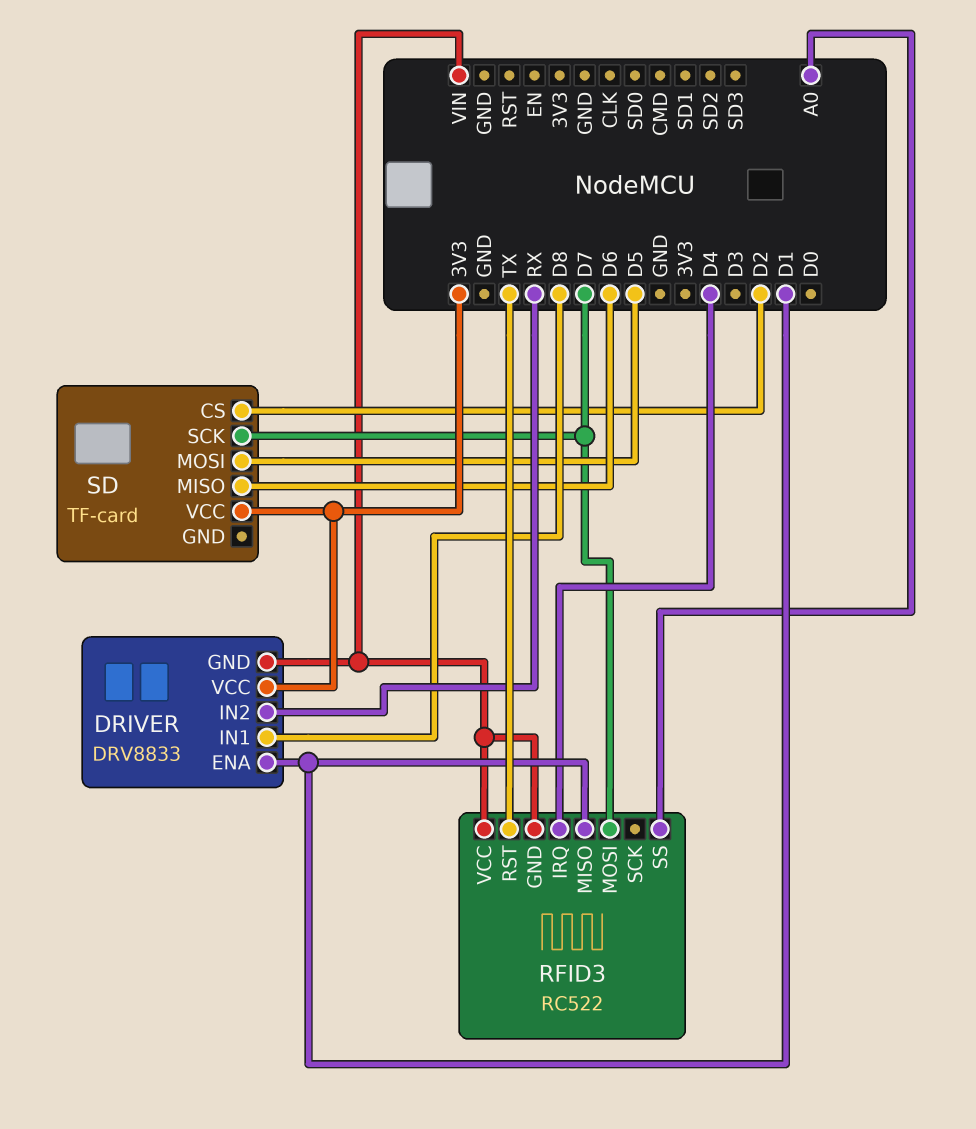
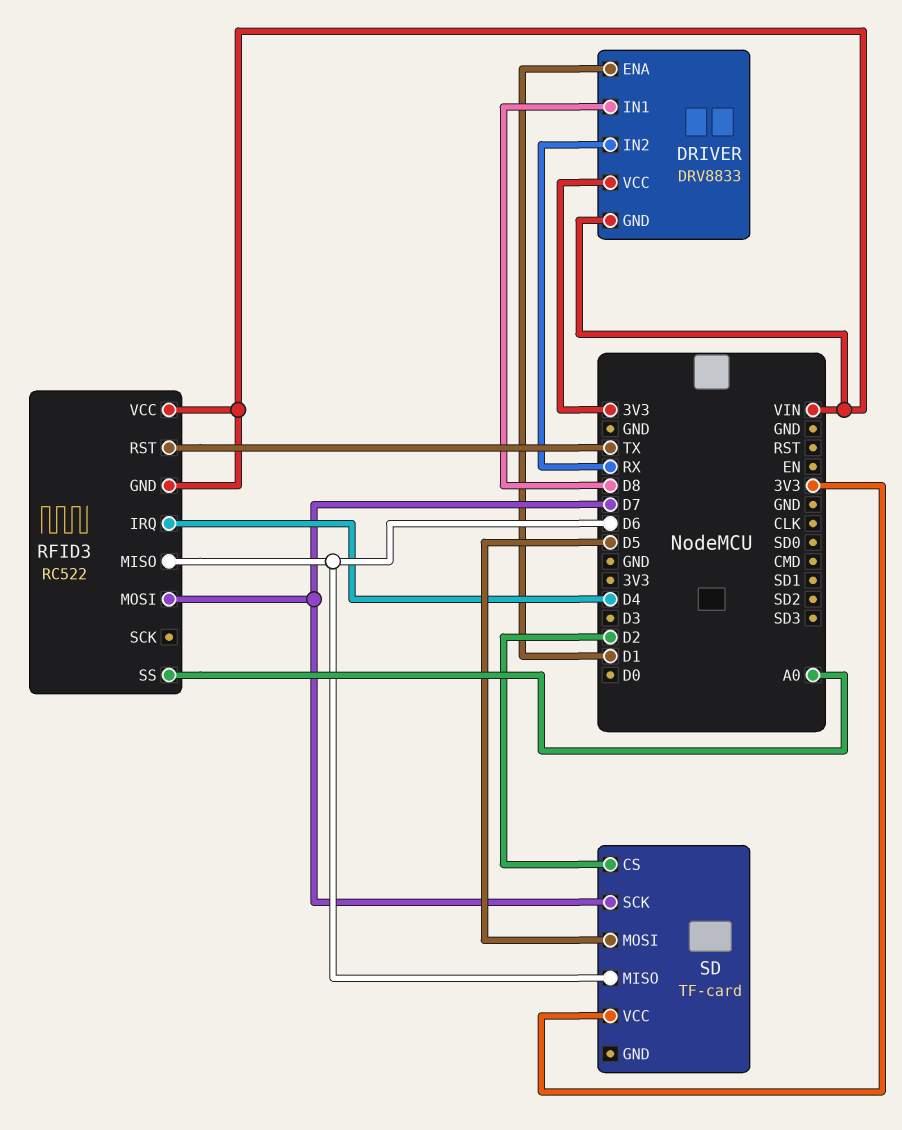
RFID3 pin MISO: D1 -> D6

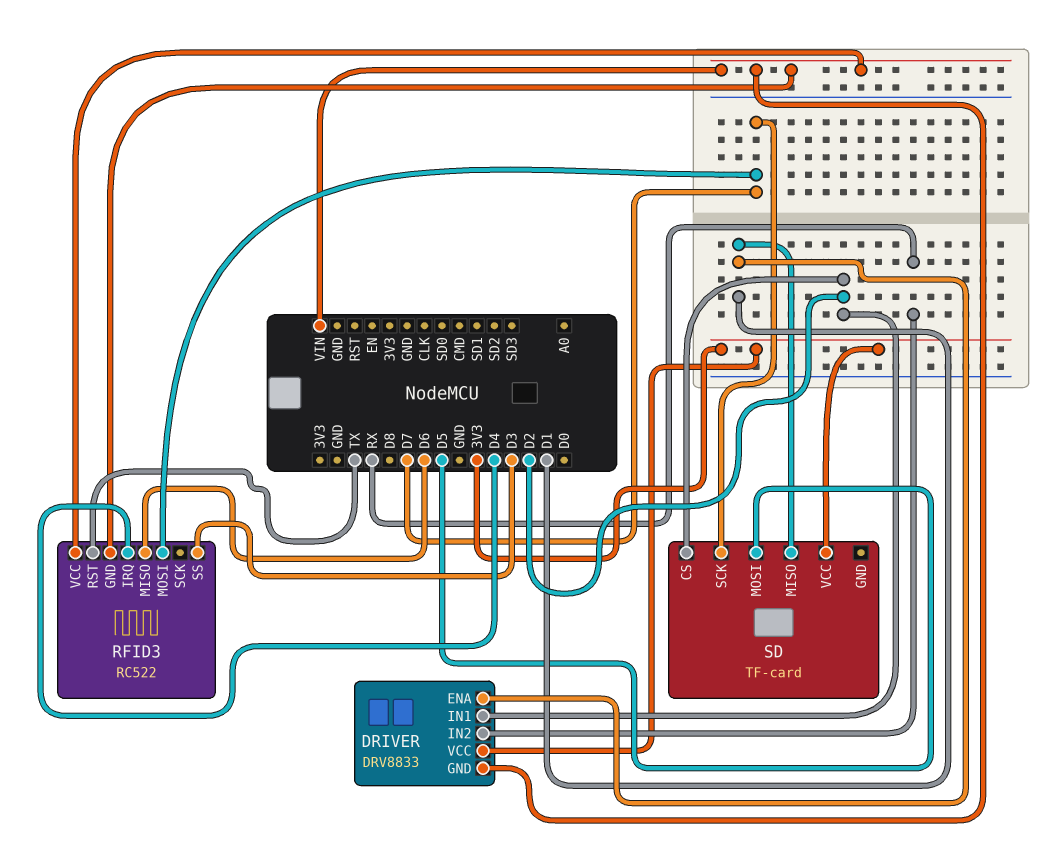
DRIVER pin IN1: D8 -> D2
RFID3 pin SS: A0 -> D3
SD pin MISO: D6 -> D1

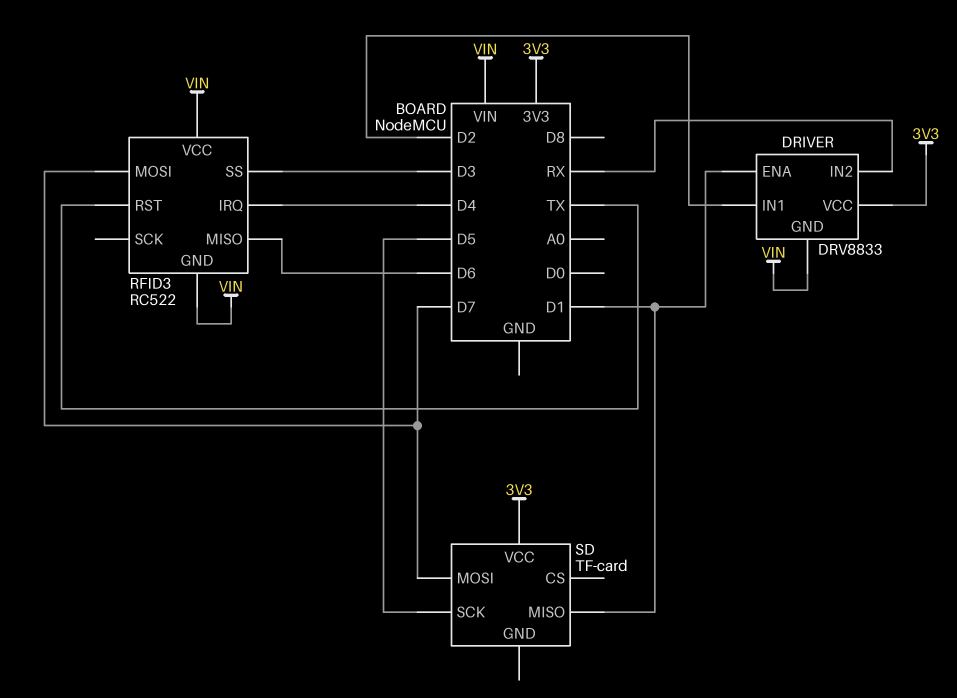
SD pin CS: D2 -> none
SD pin MOSI: D5 -> D7
SD pin SCK: D7 -> D5

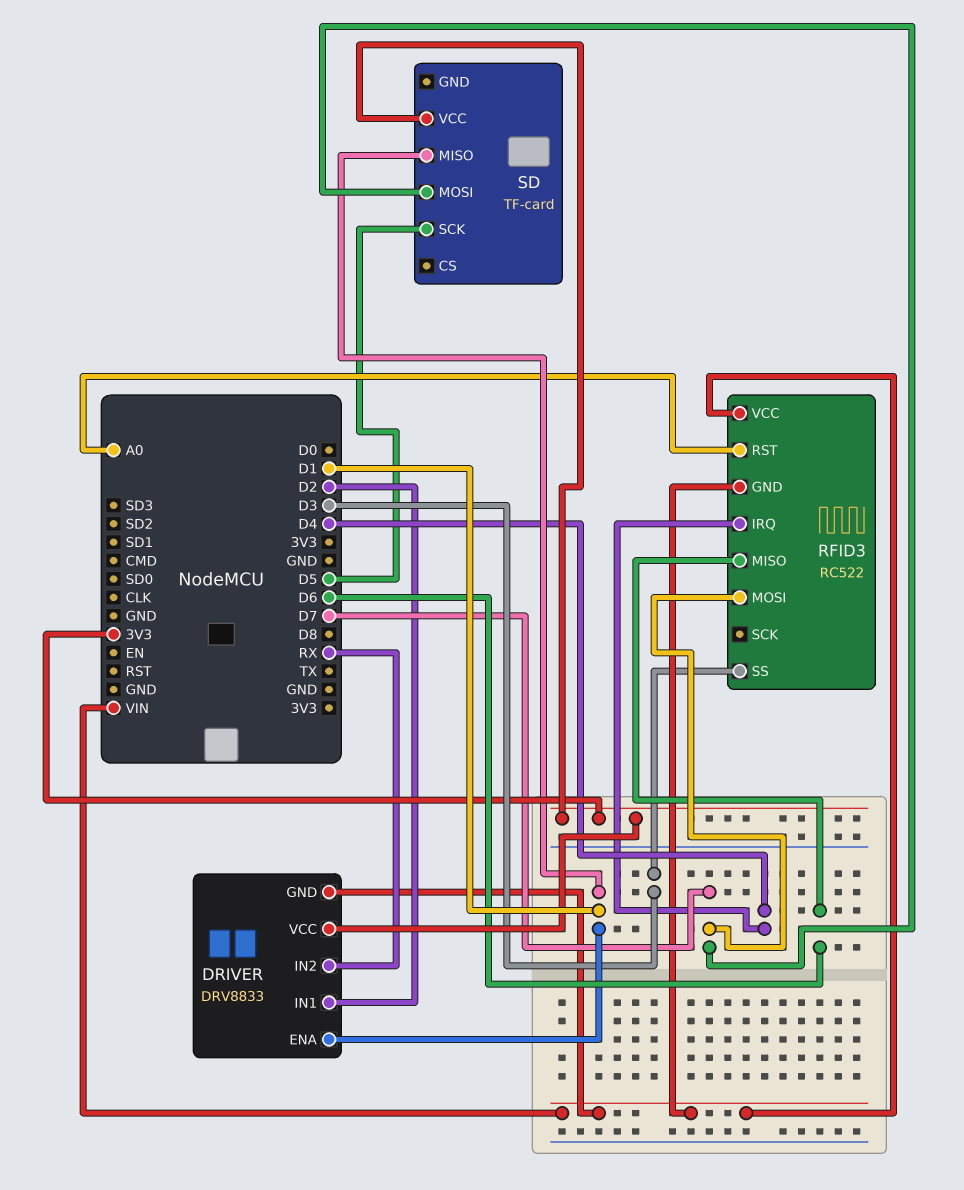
RFID3 pin RST: TX -> A0

